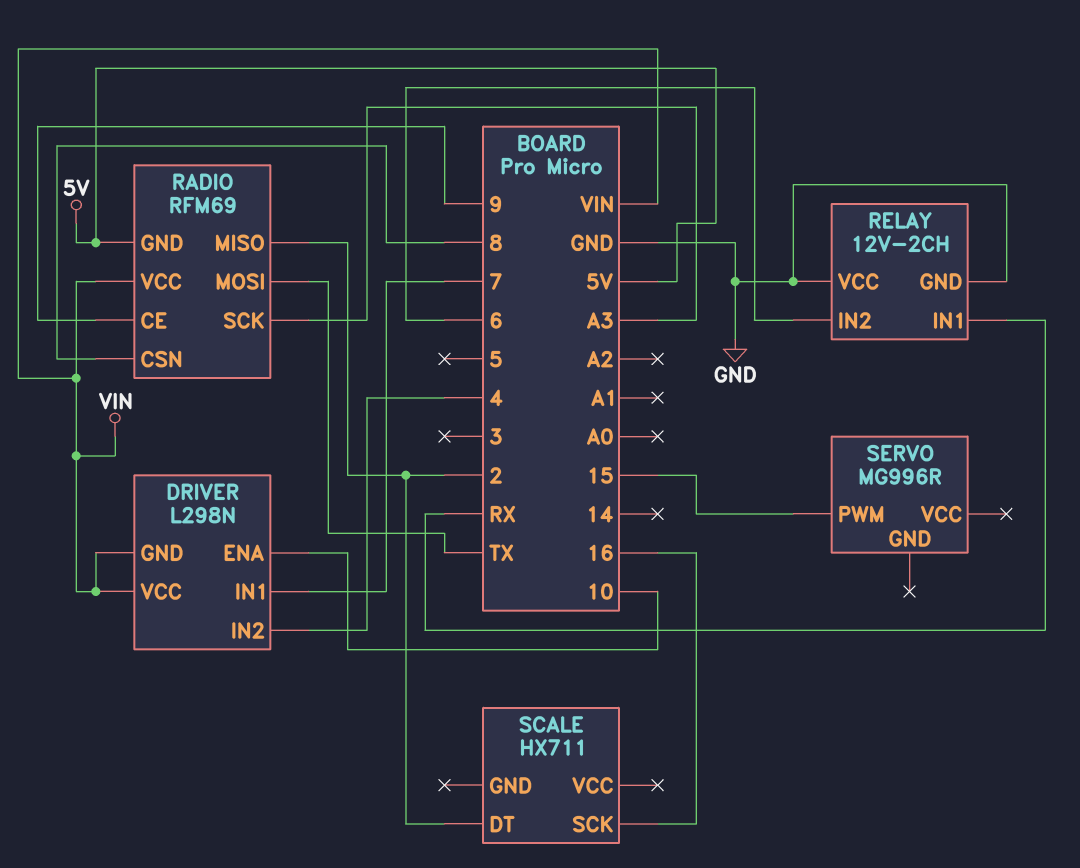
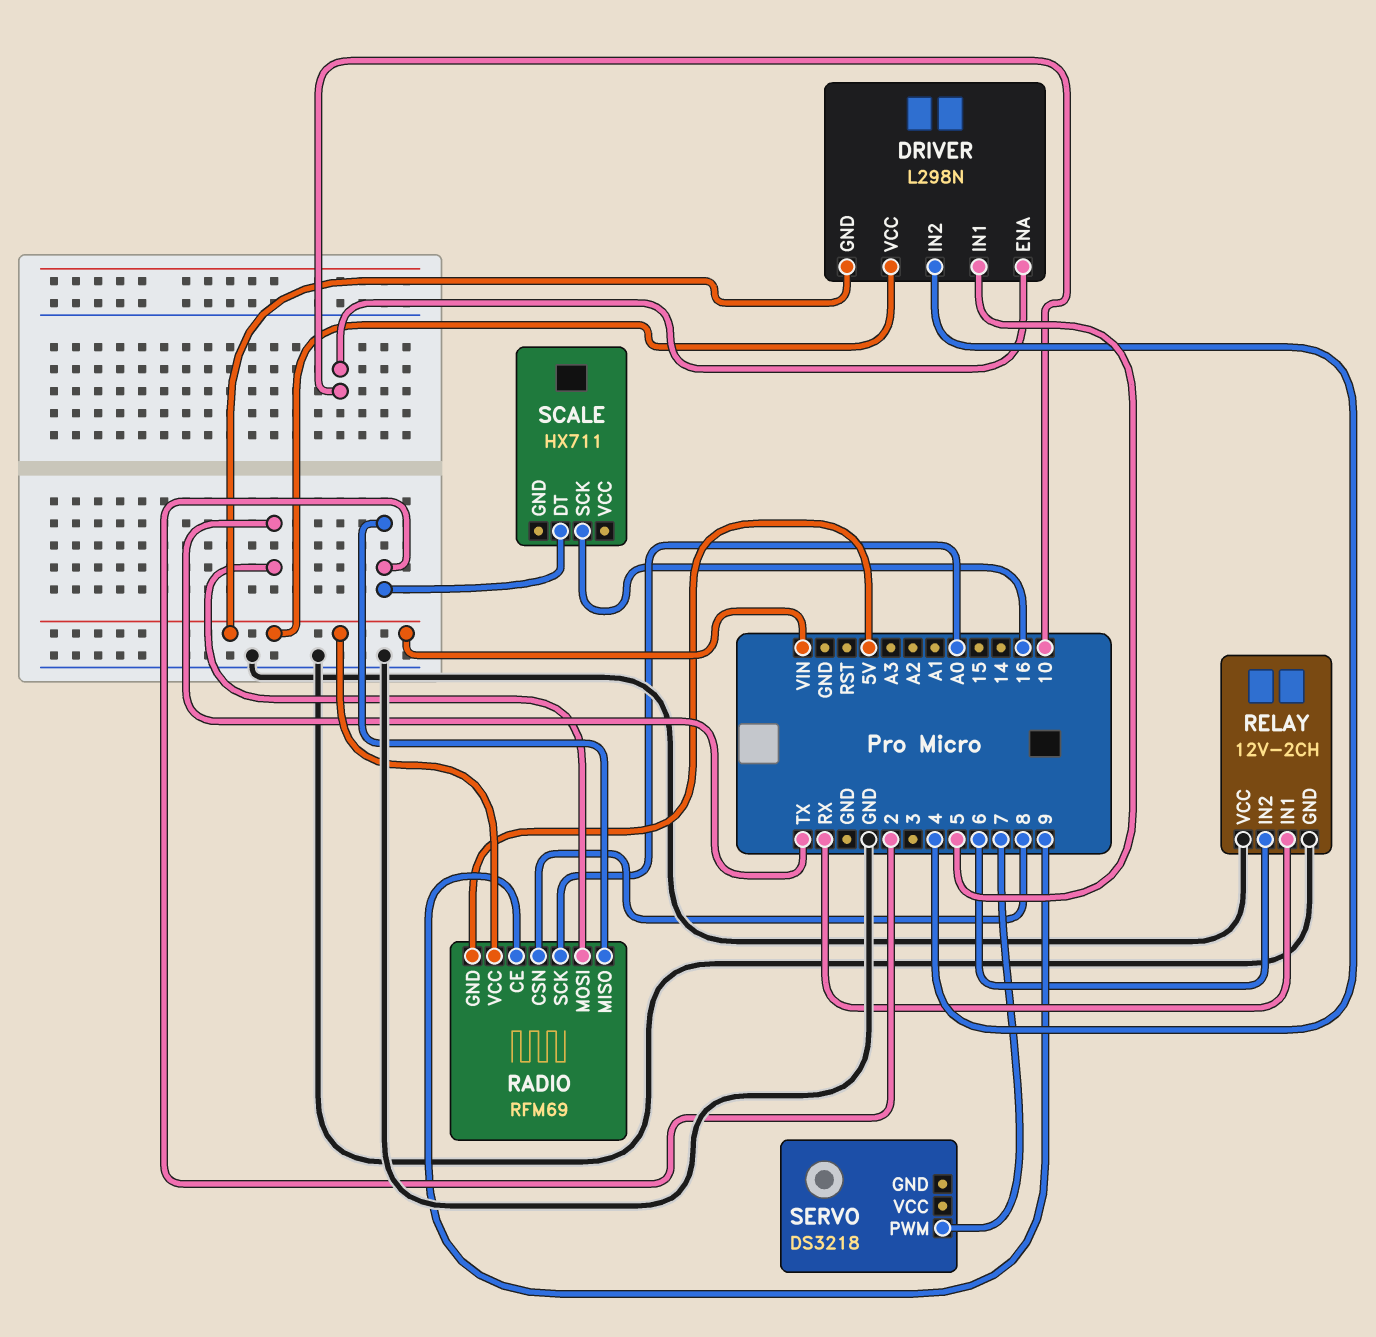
DRIVER pin IN1: 7 -> 5
RADIO pin SCK: A3 -> A0
SERVO: MG996R -> DS3218
SERVO pin PWM: 15 -> 7

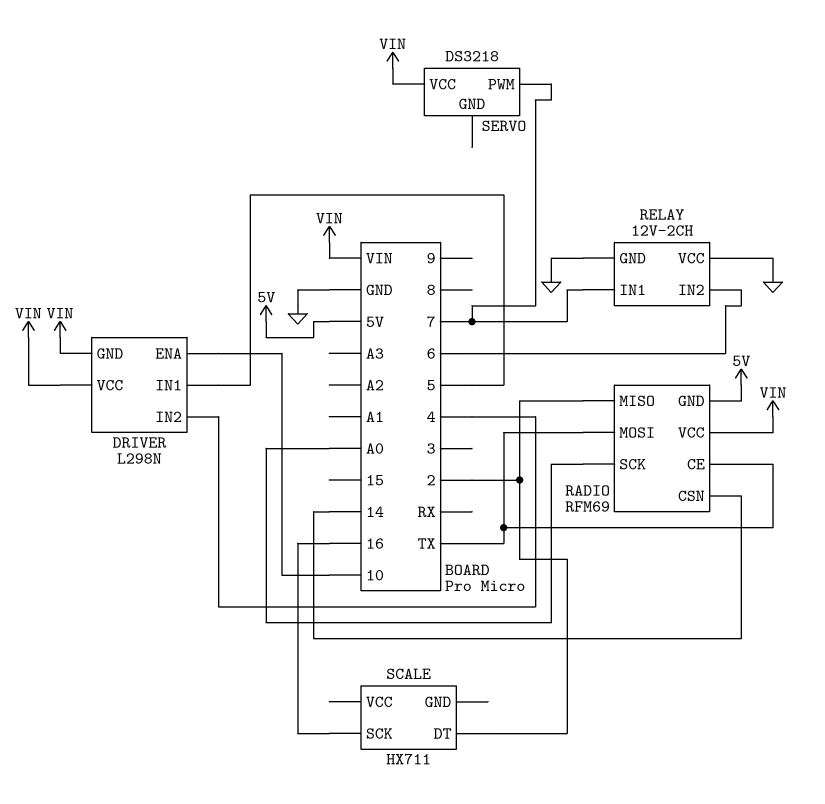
RADIO pin CE: 9 -> TX
RADIO pin CSN: 8 -> 14
RELAY pin IN1: RX -> 7
SERVO pin VCC: none -> VIN

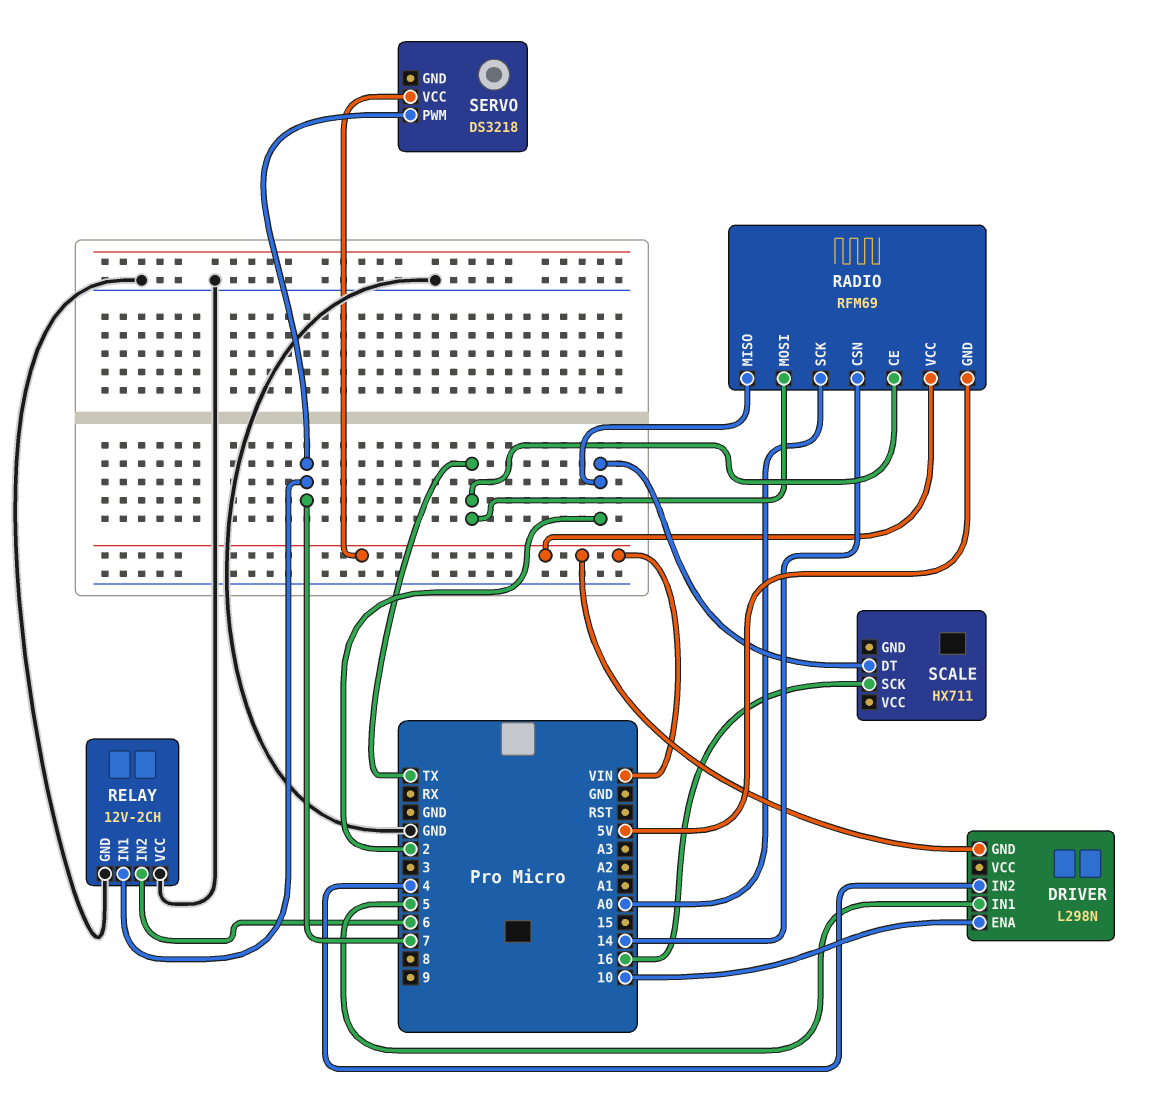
DRIVER pin VCC: VIN -> none

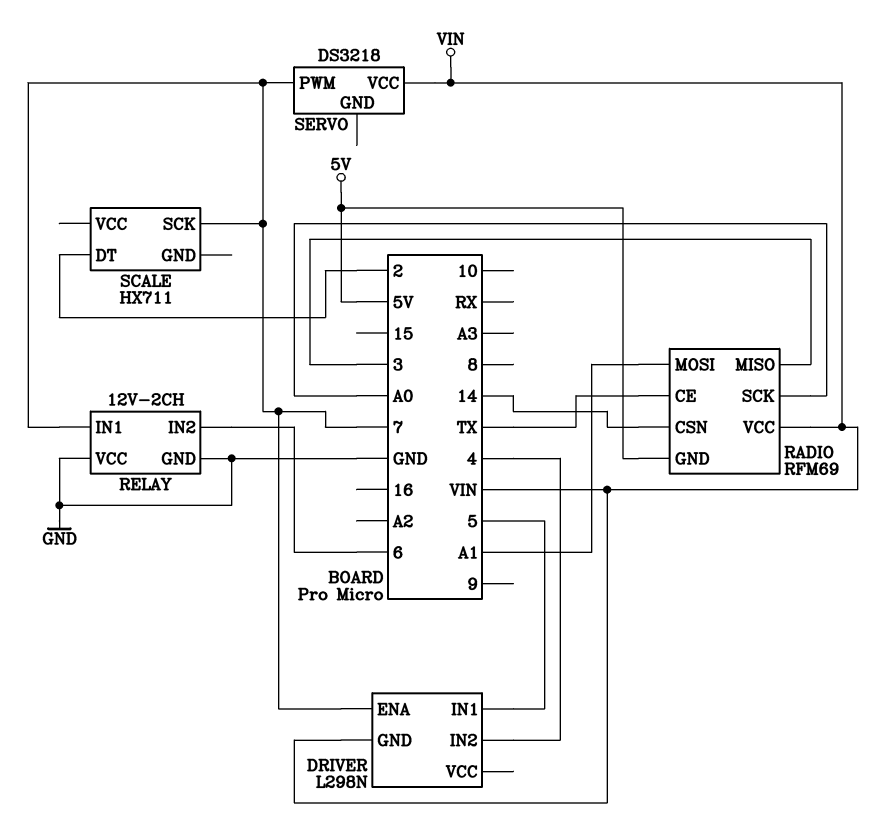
DRIVER pin ENA: 10 -> 7
RADIO pin MISO: 2 -> 3
RADIO pin MOSI: TX -> A1
SCALE pin SCK: 16 -> 7

